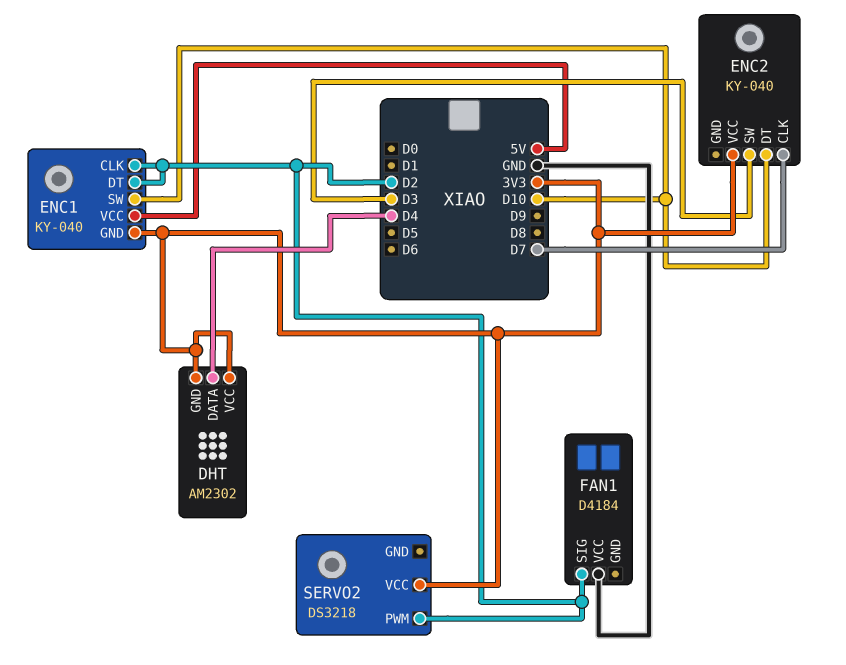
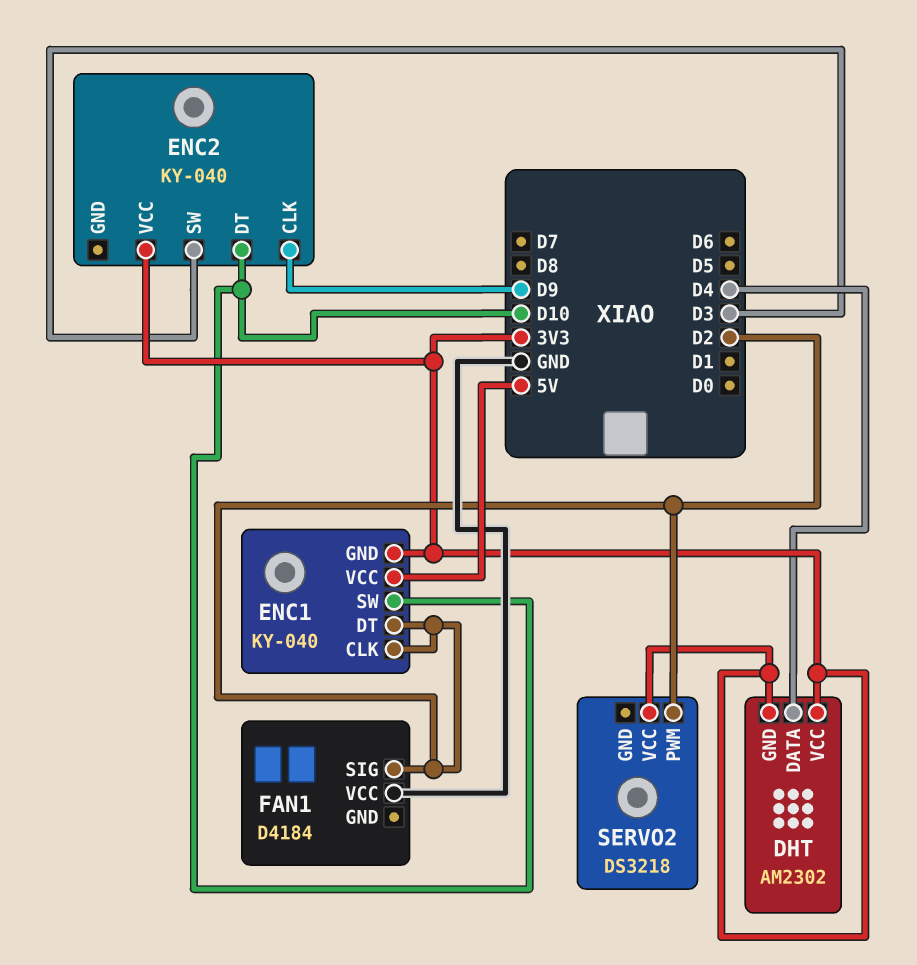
ENC2 pin CLK: D7 -> D9

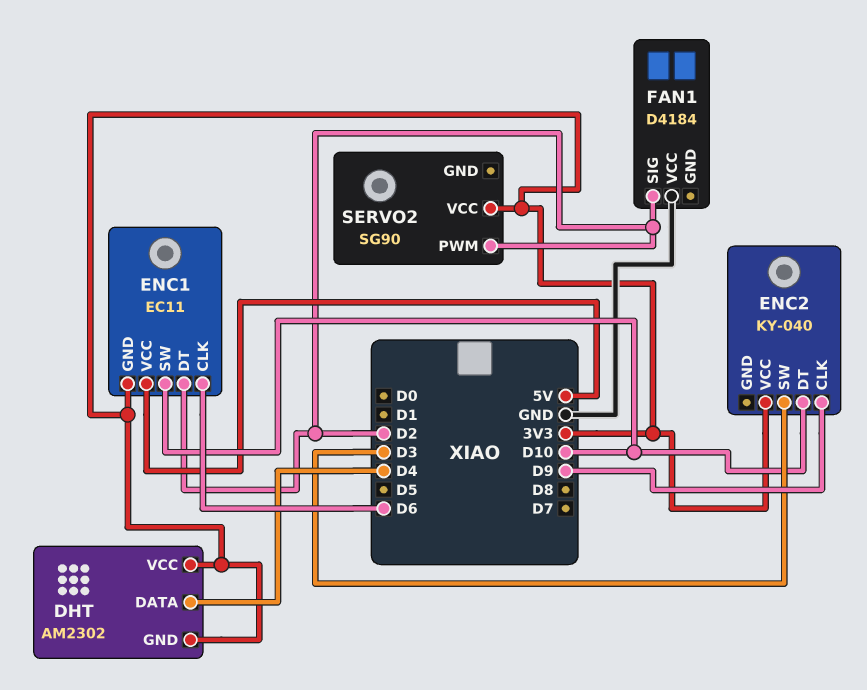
ENC1: KY-040 -> EC11
ENC1 pin CLK: D2 -> D6
SERVO2: DS3218 -> SG90

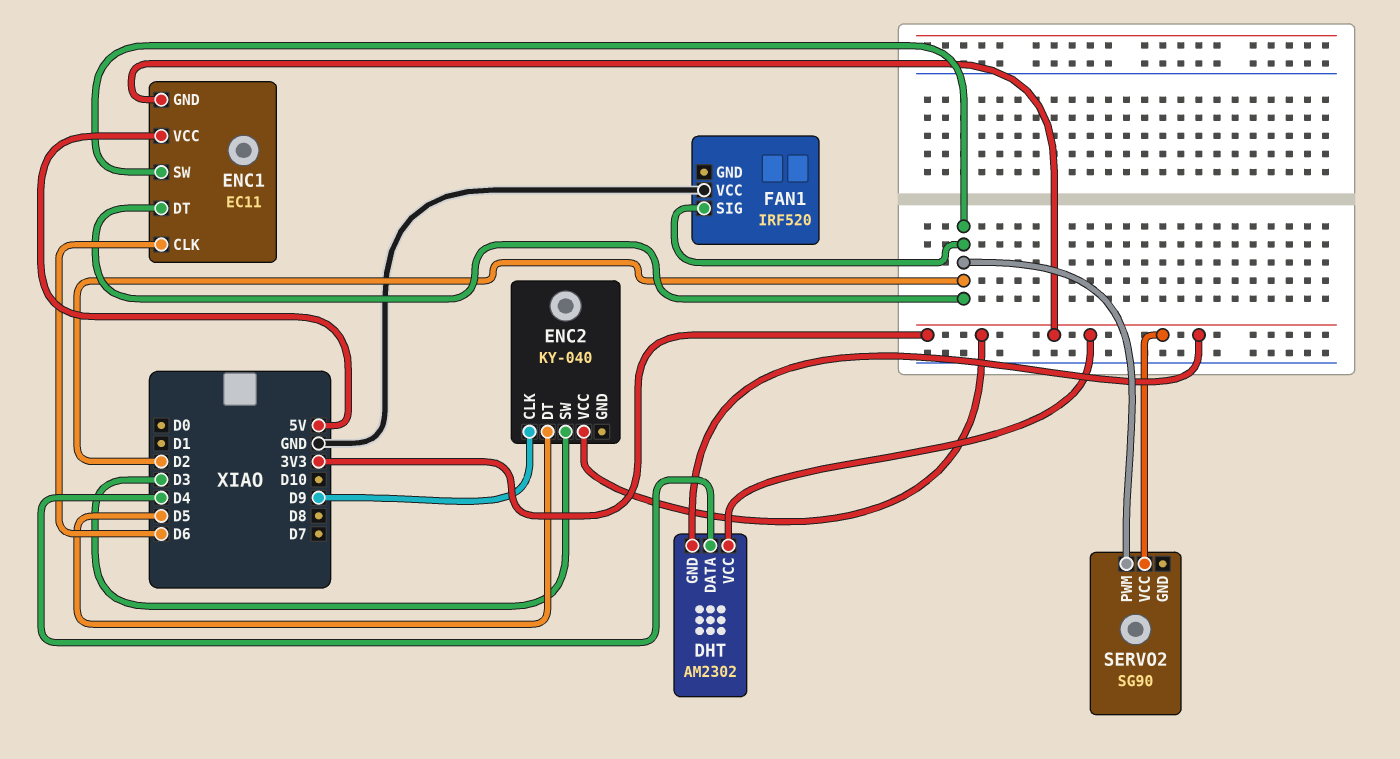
ENC1 pin SW: D10 -> D2
ENC2 pin DT: D10 -> D5
FAN1: D4184 -> IRF520

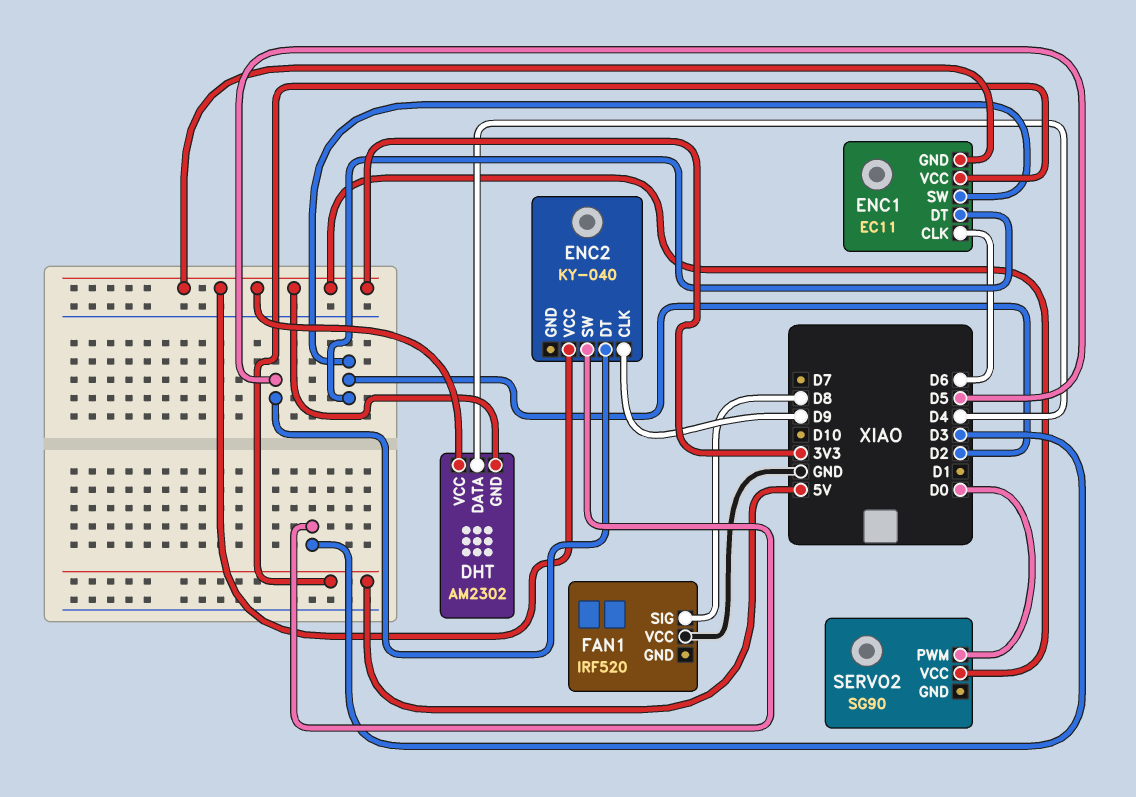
FAN1 pin SIG: D2 -> D8
SERVO2 pin PWM: D2 -> D0

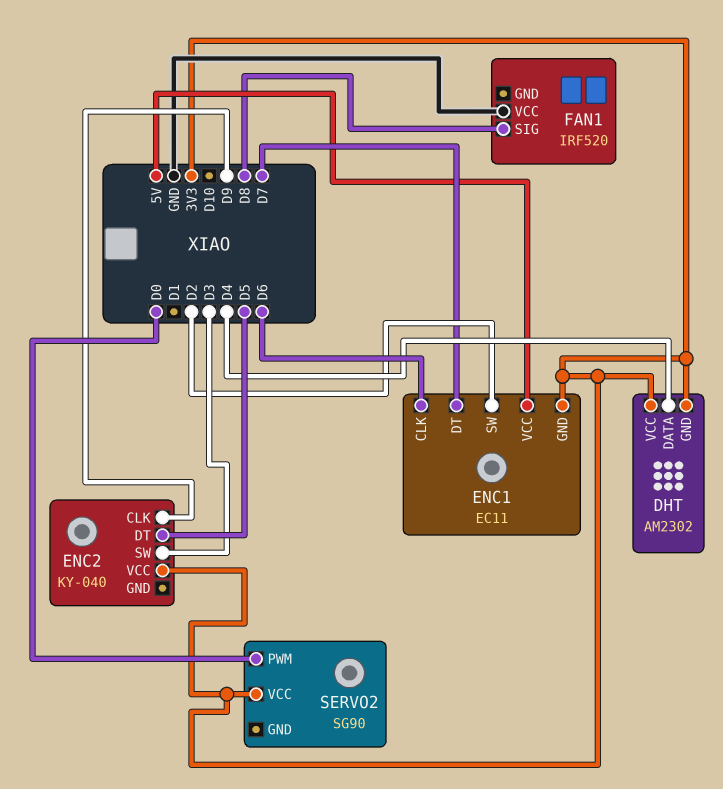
ENC1 pin DT: D2 -> D7

